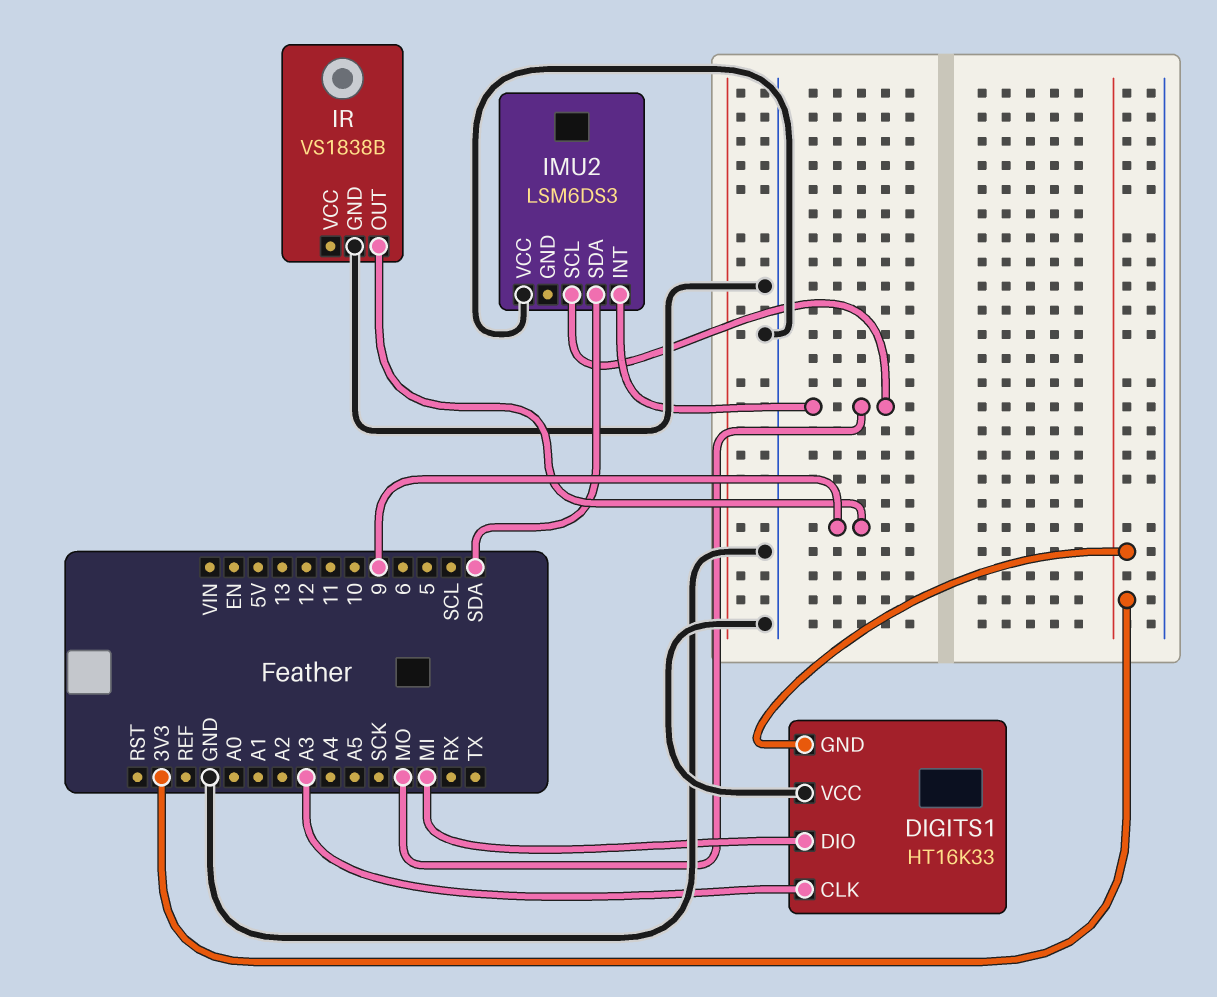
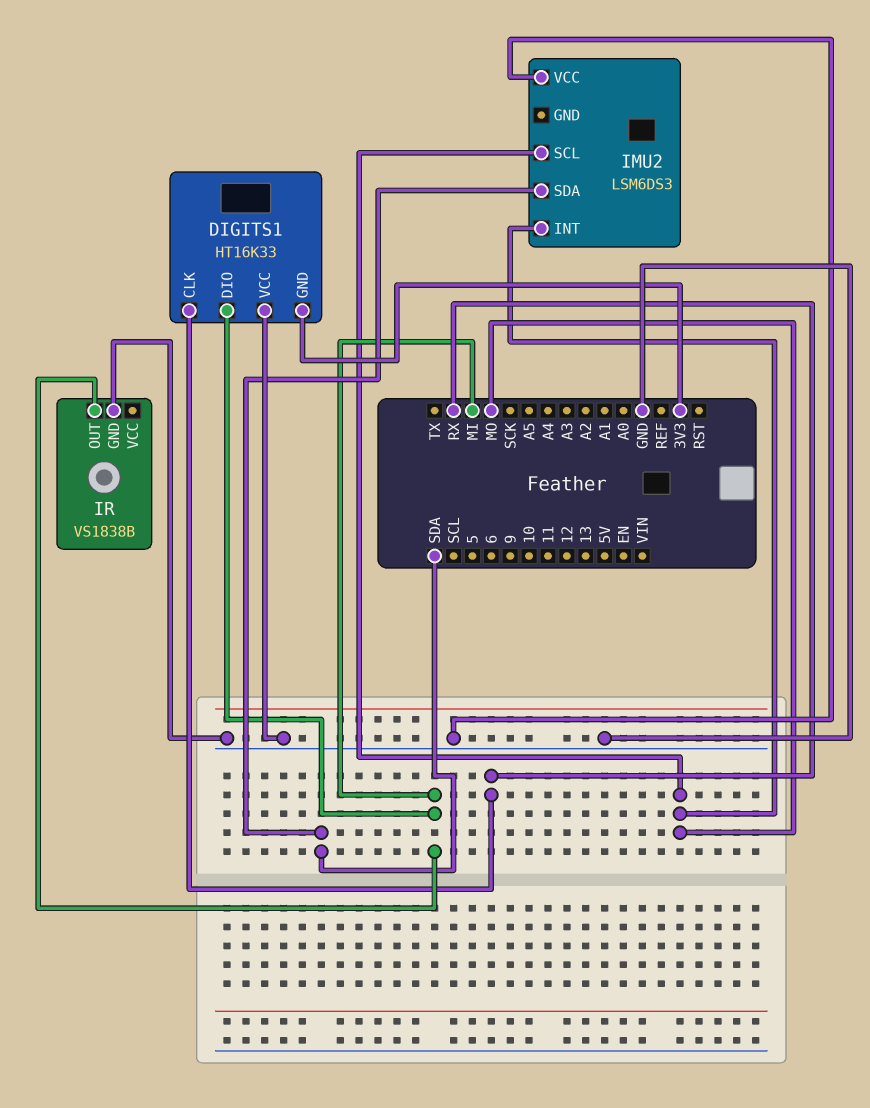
DIGITS1 pin CLK: A3 -> RX
IR pin OUT: 9 -> MI

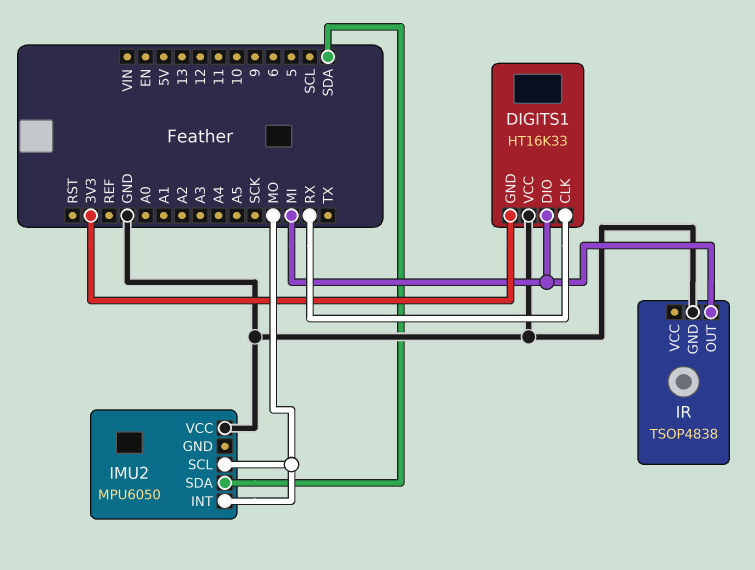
IMU2: LSM6DS3 -> MPU6050
IR: VS1838B -> TSOP4838

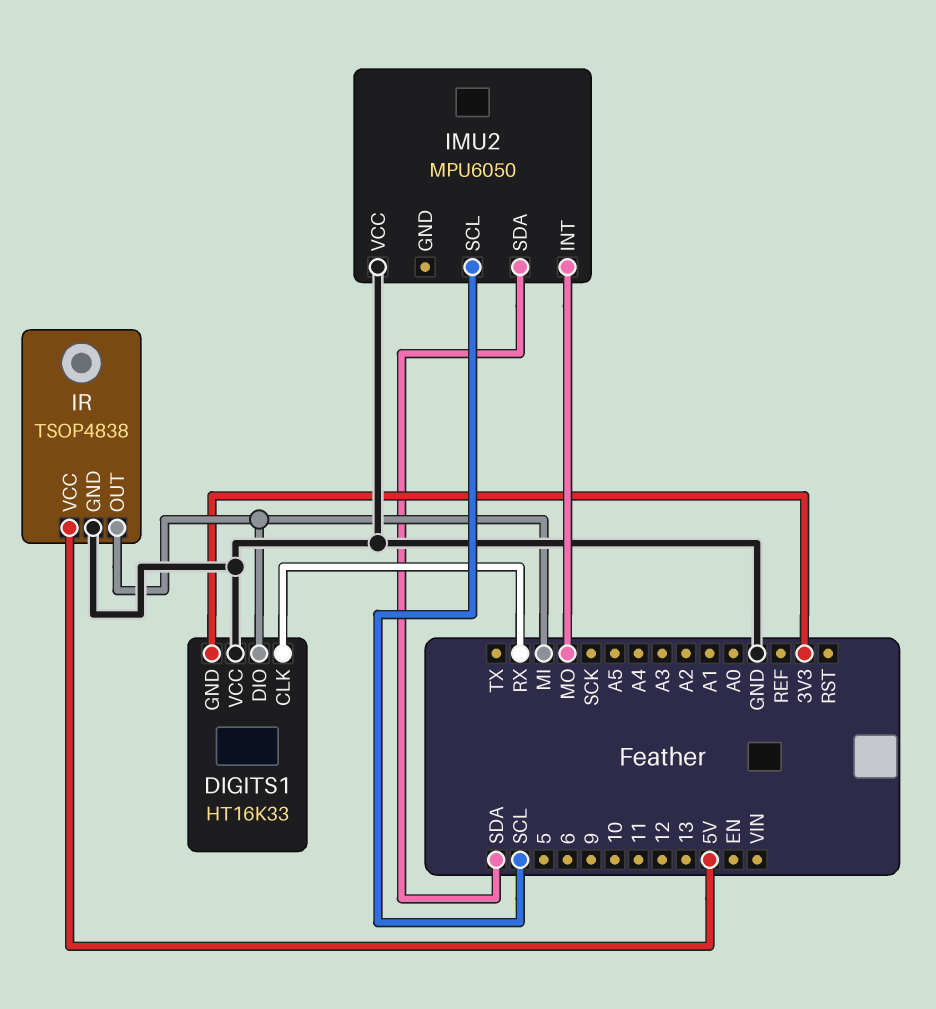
IMU2 pin SCL: MO -> SCL
IR pin VCC: none -> 5V

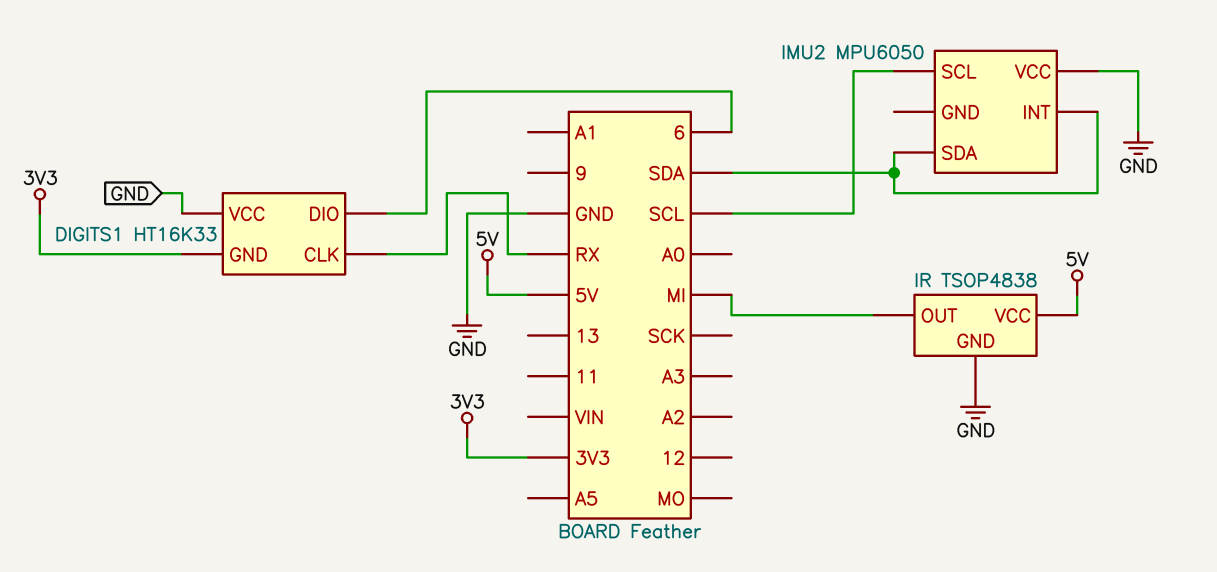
DIGITS1 pin DIO: MI -> 6
IMU2 pin INT: MO -> SDA

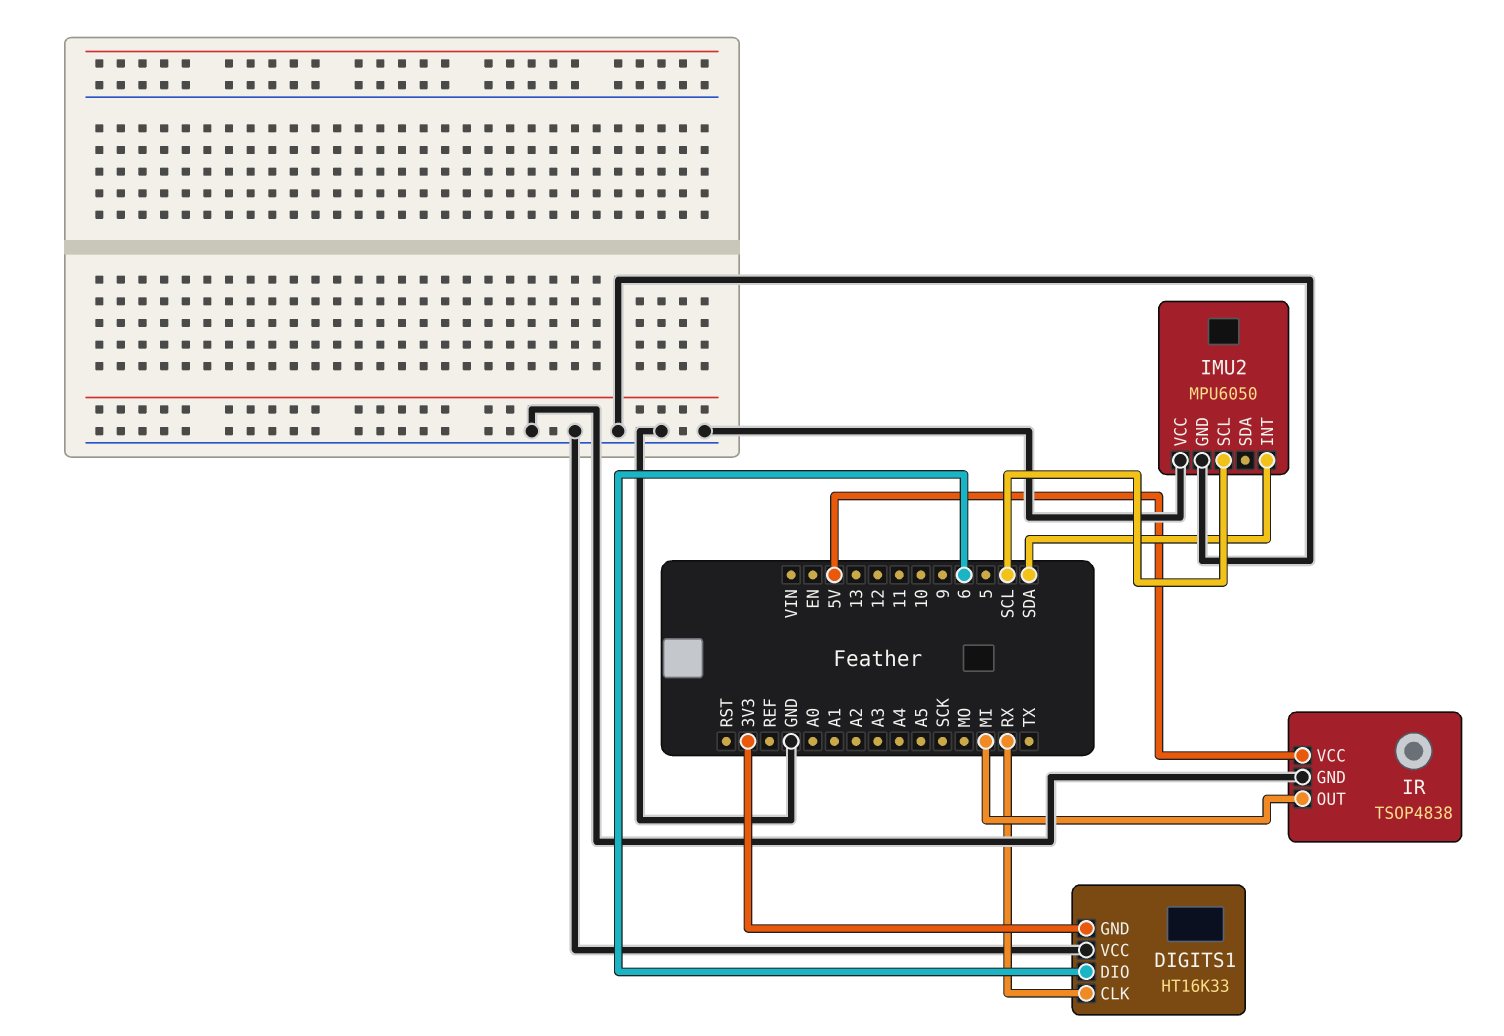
IMU2 pin GND: none -> GND
IMU2 pin SDA: SDA -> none

